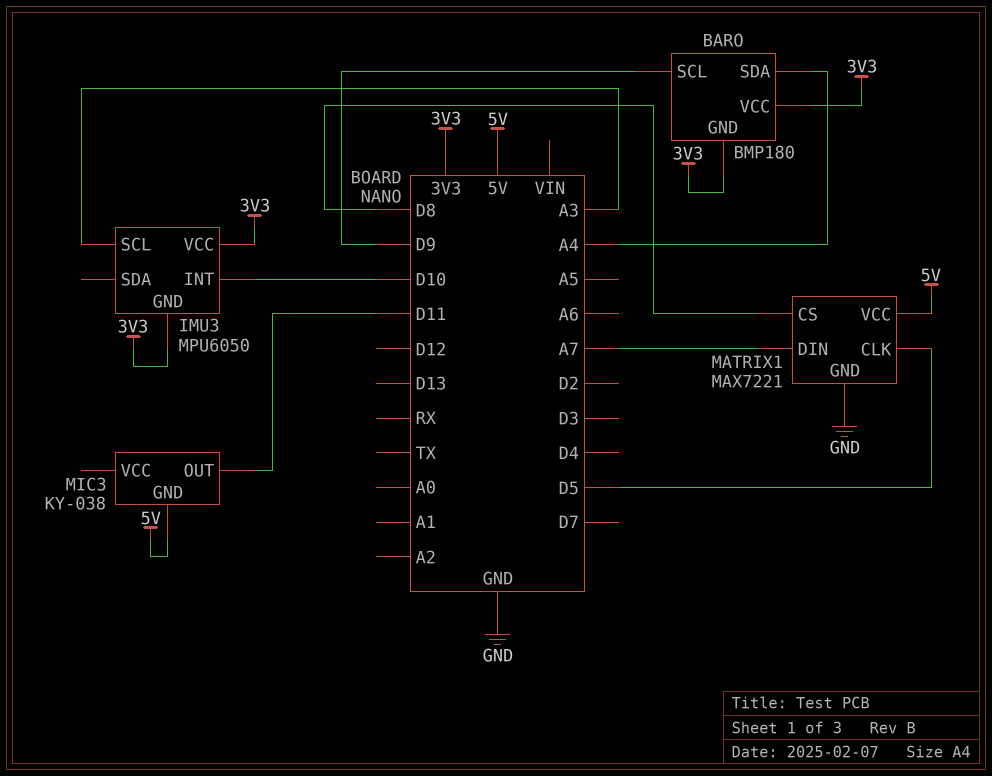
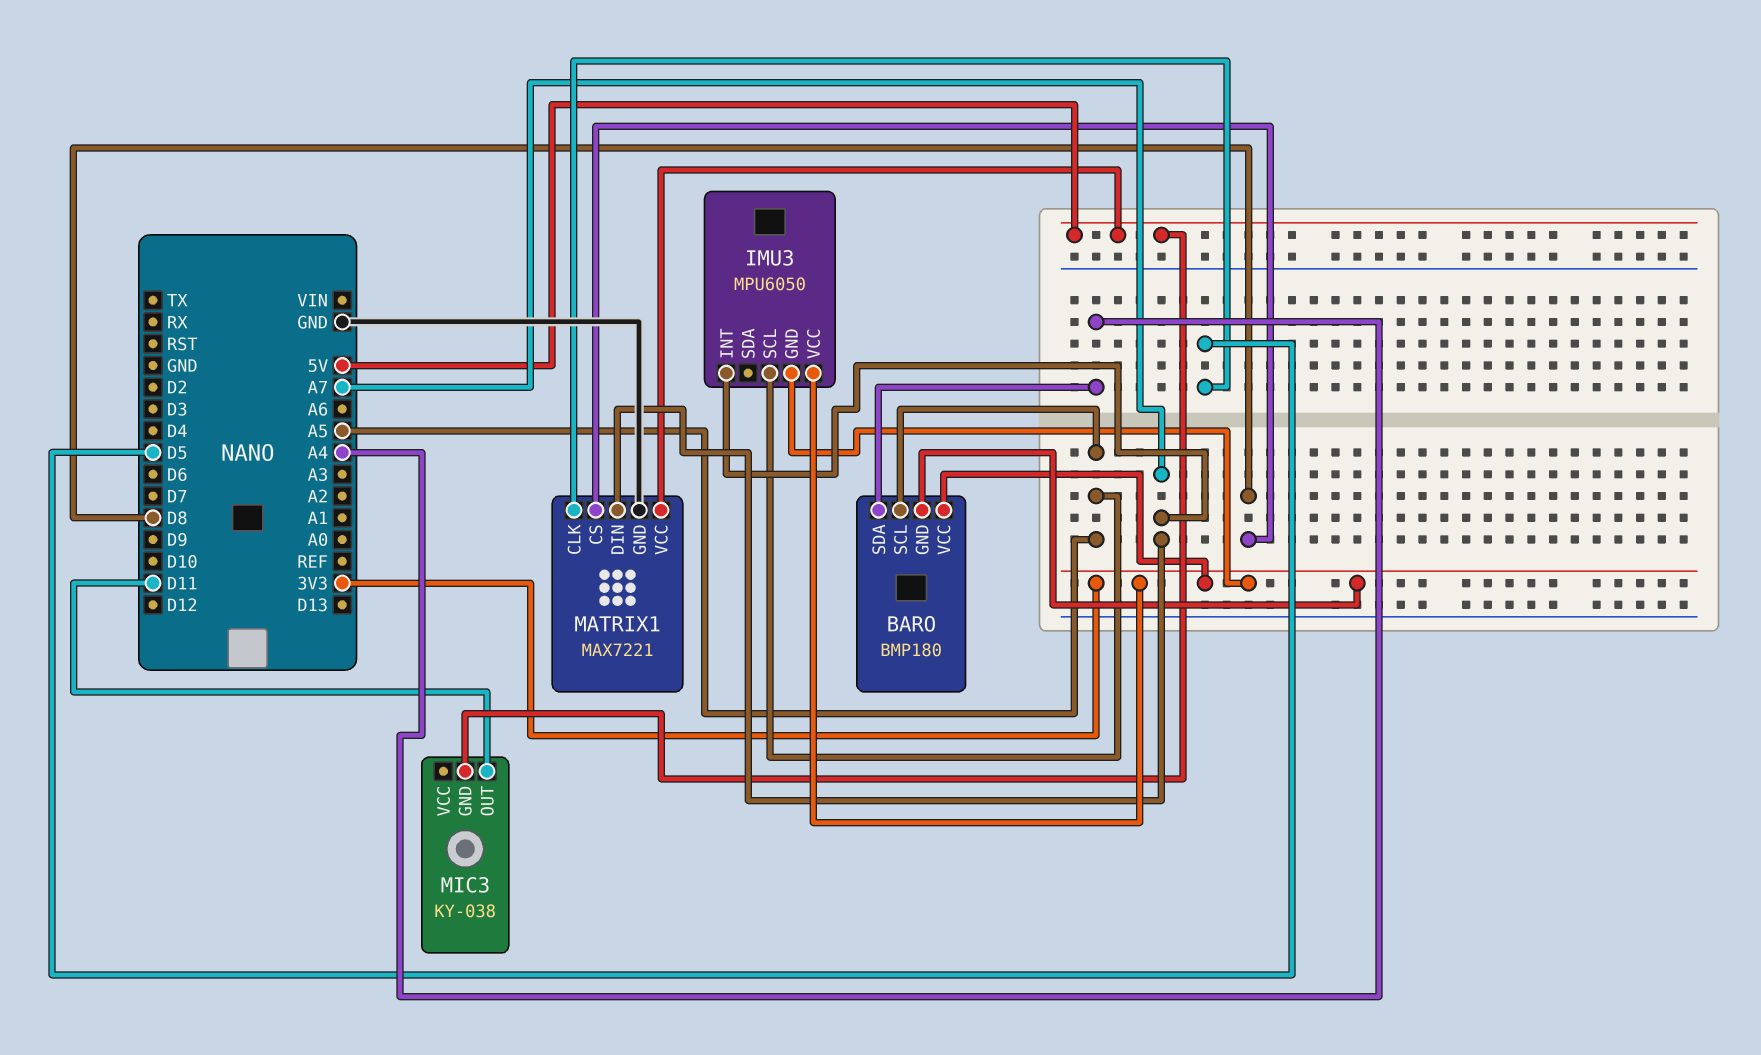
BARO pin SCL: D9 -> A5
IMU3 pin INT: D10 -> A7
IMU3 pin SCL: A3 -> A5

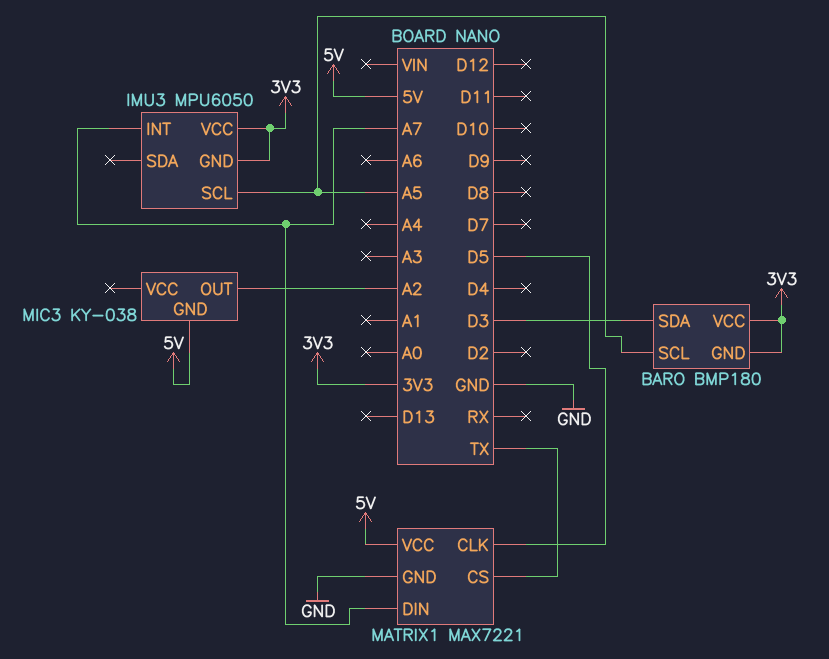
BARO pin SDA: A4 -> D3
MATRIX1 pin CS: D8 -> TX
MIC3 pin OUT: D11 -> A2

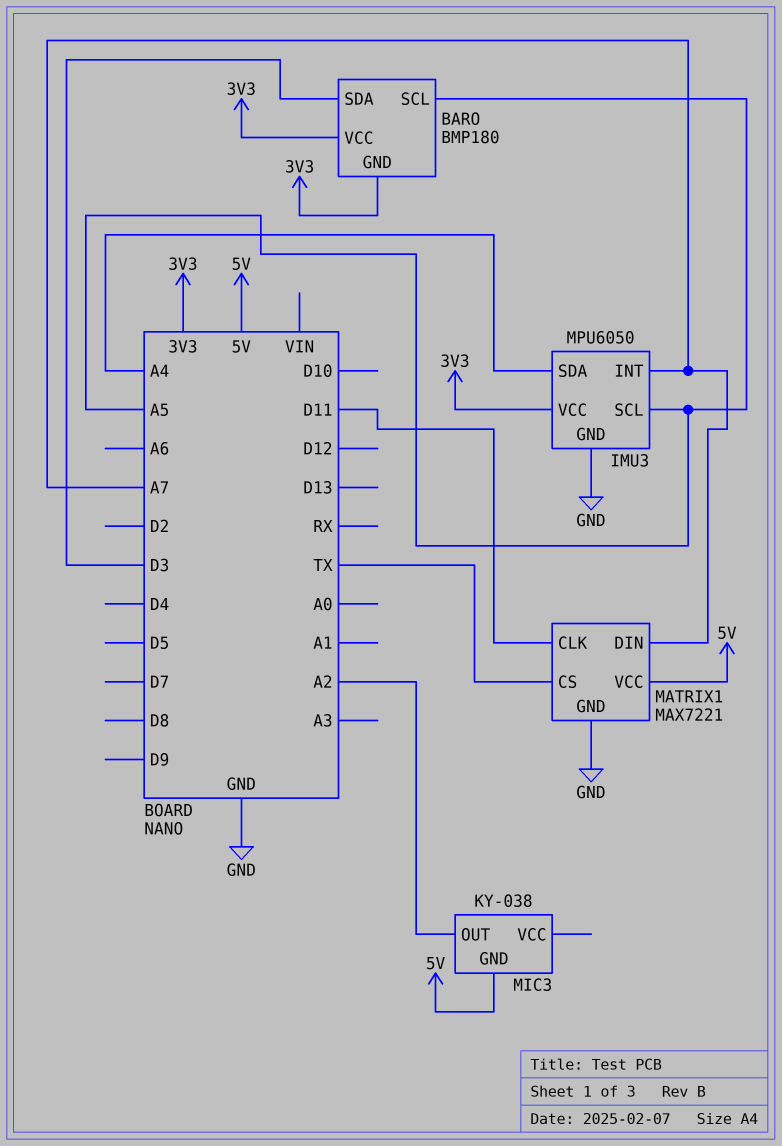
IMU3 pin GND: 3V3 -> GND
IMU3 pin SDA: none -> A4
MATRIX1 pin CLK: D5 -> D11

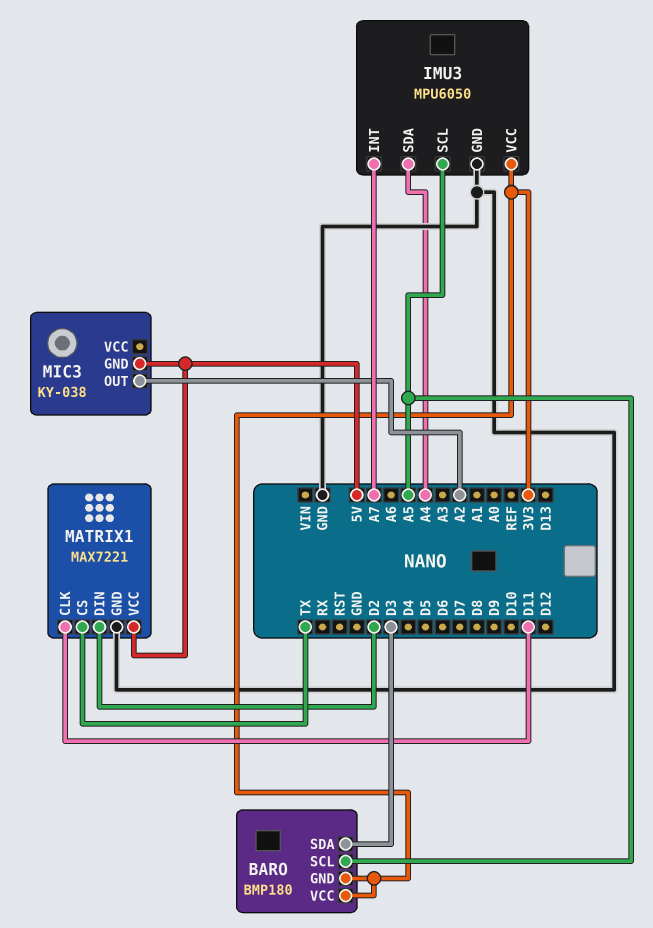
MATRIX1 pin DIN: A7 -> D2

